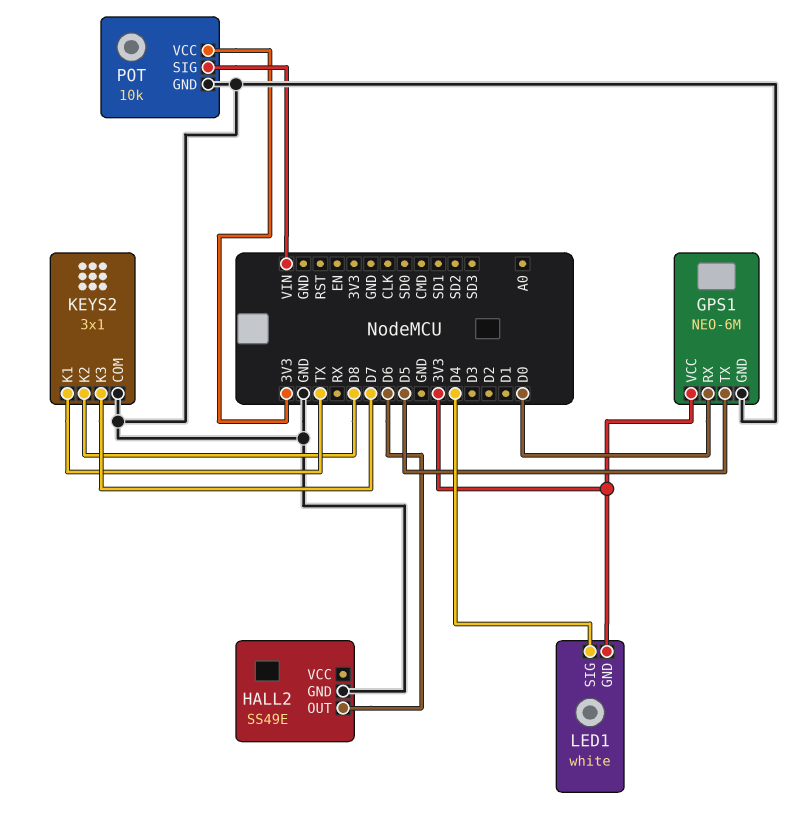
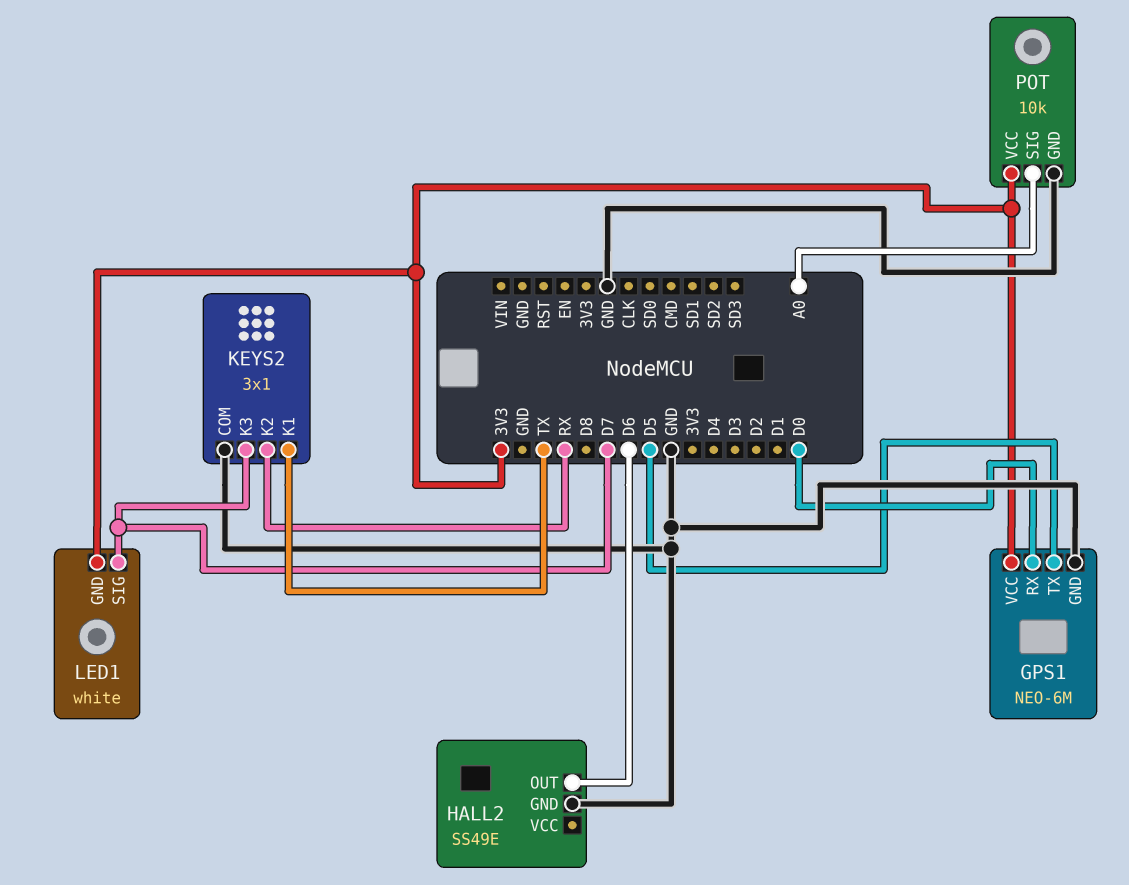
KEYS2 pin K2: D8 -> RX
LED1 pin SIG: D4 -> D7
POT pin SIG: VIN -> A0

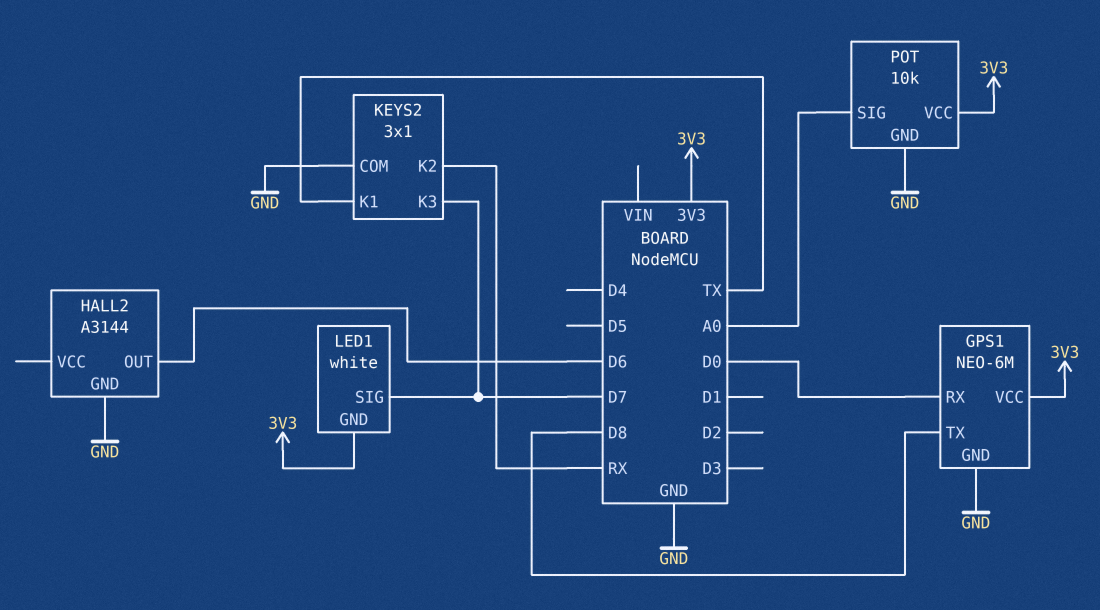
GPS1 pin TX: D5 -> D8
HALL2: SS49E -> A3144

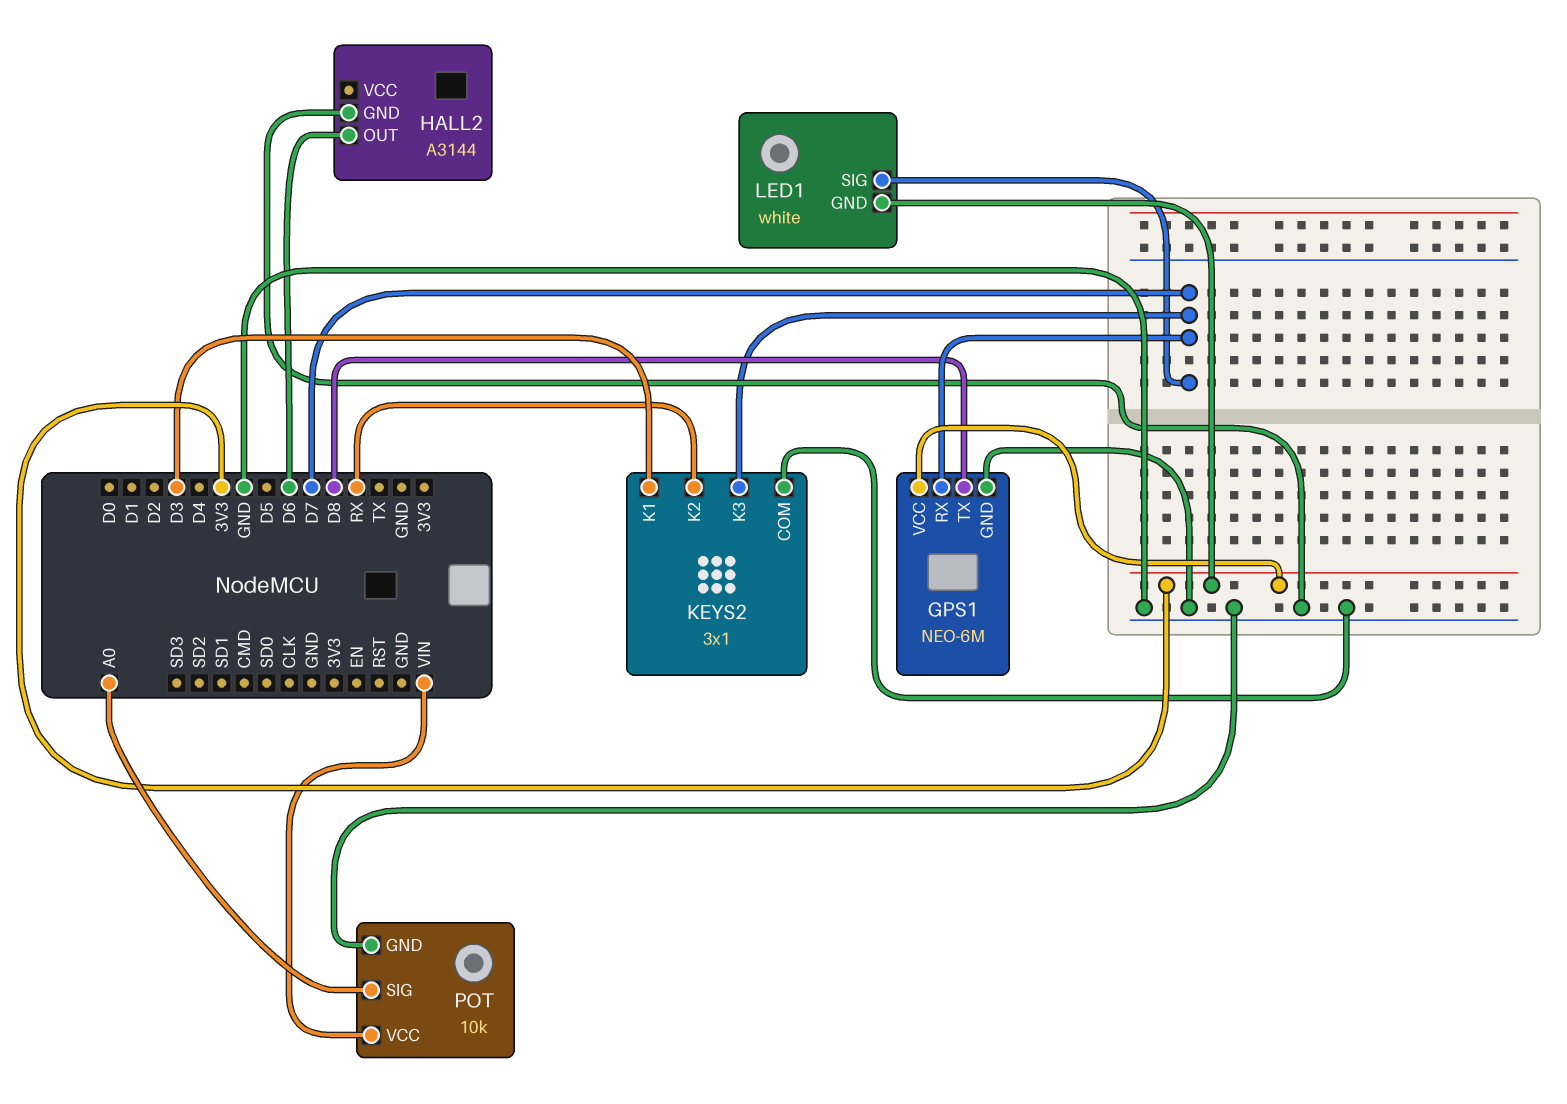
GPS1 pin RX: D0 -> D7
KEYS2 pin K1: TX -> D3
POT pin VCC: 3V3 -> VIN

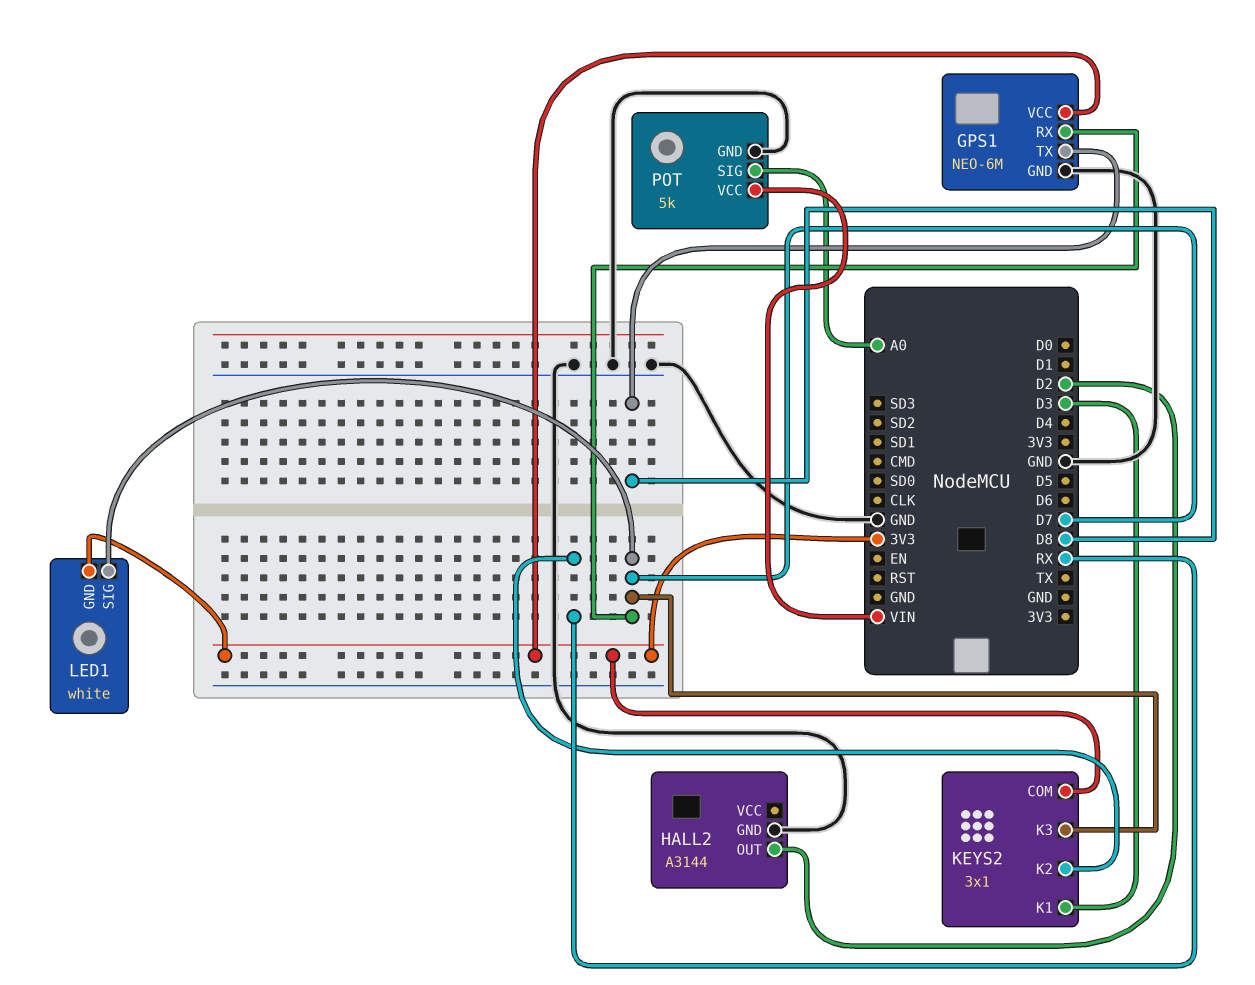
HALL2 pin OUT: D6 -> D2
KEYS2 pin COM: GND -> 3V3
POT: 10k -> 5k

